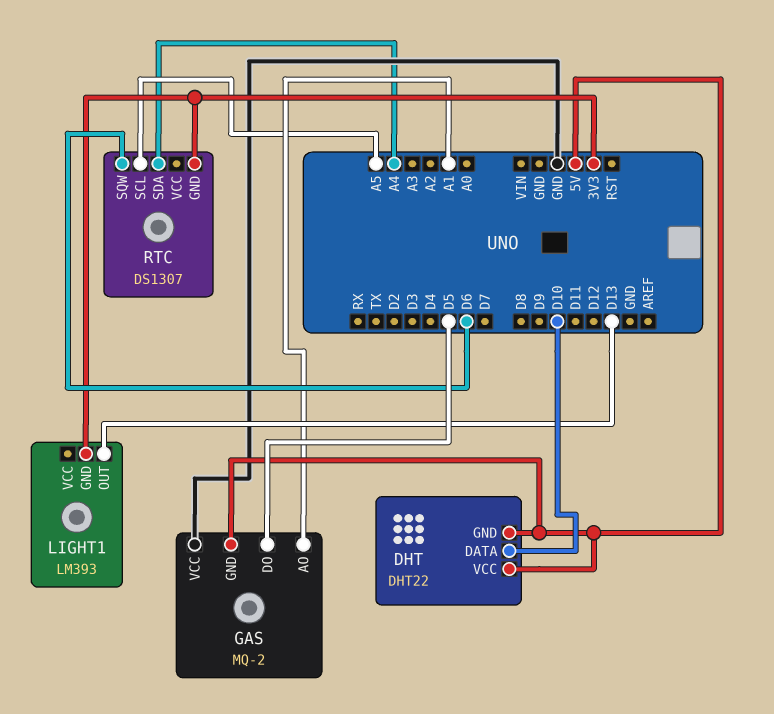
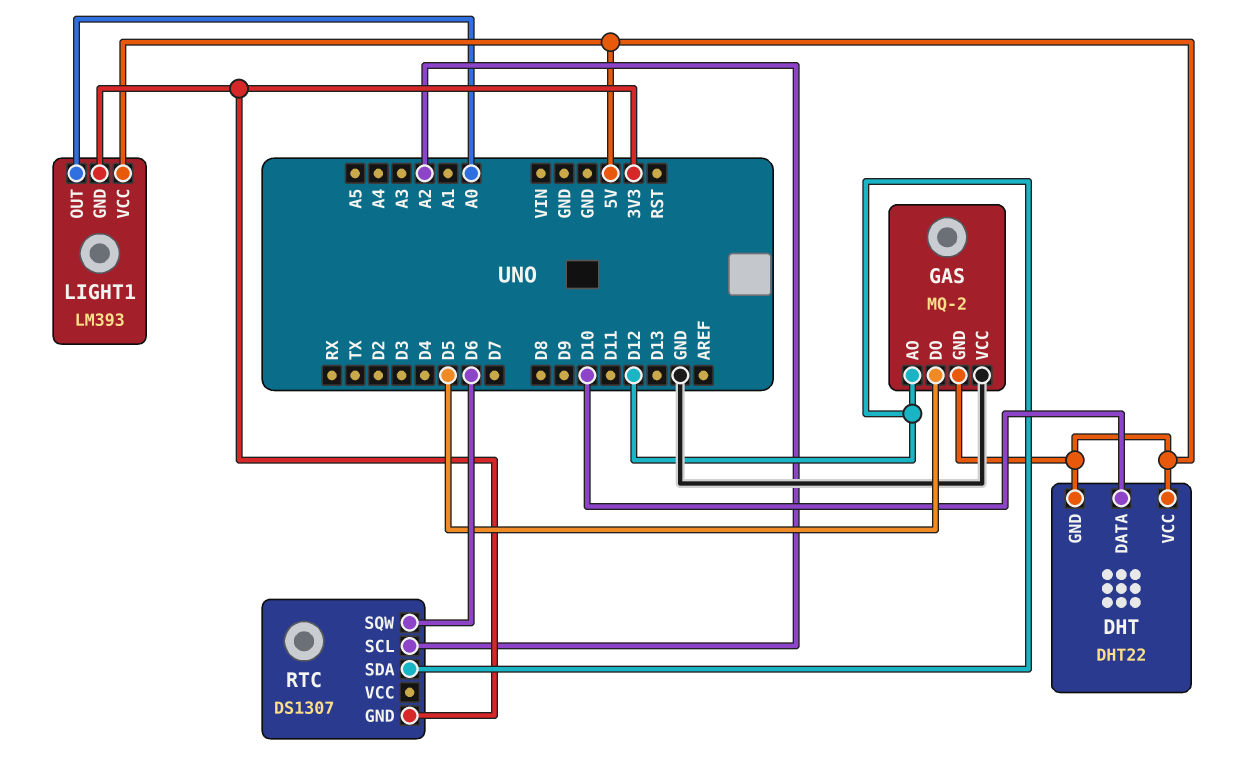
GAS pin AO: A1 -> D12
LIGHT1 pin OUT: D13 -> A0
LIGHT1 pin VCC: none -> 5V
RTC pin SCL: A5 -> A2
RTC pin SDA: A4 -> D12

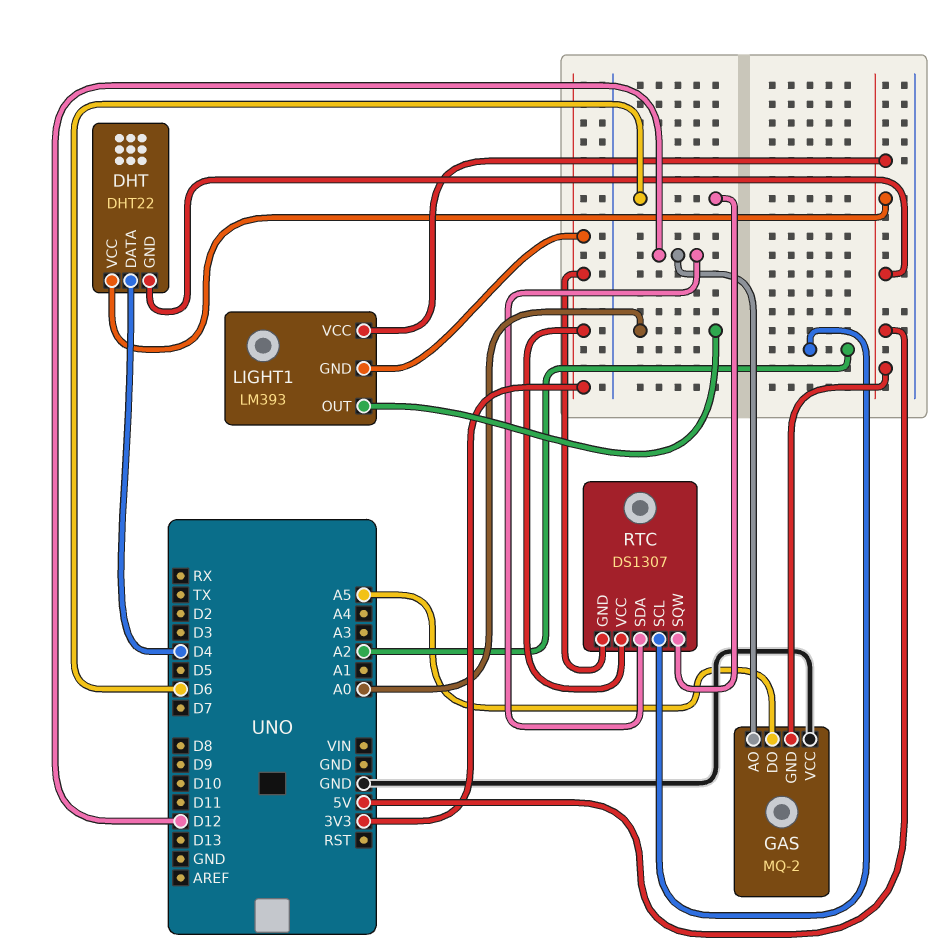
DHT pin DATA: D10 -> D4
GAS pin DO: D5 -> A5
RTC pin VCC: none -> 3V3

